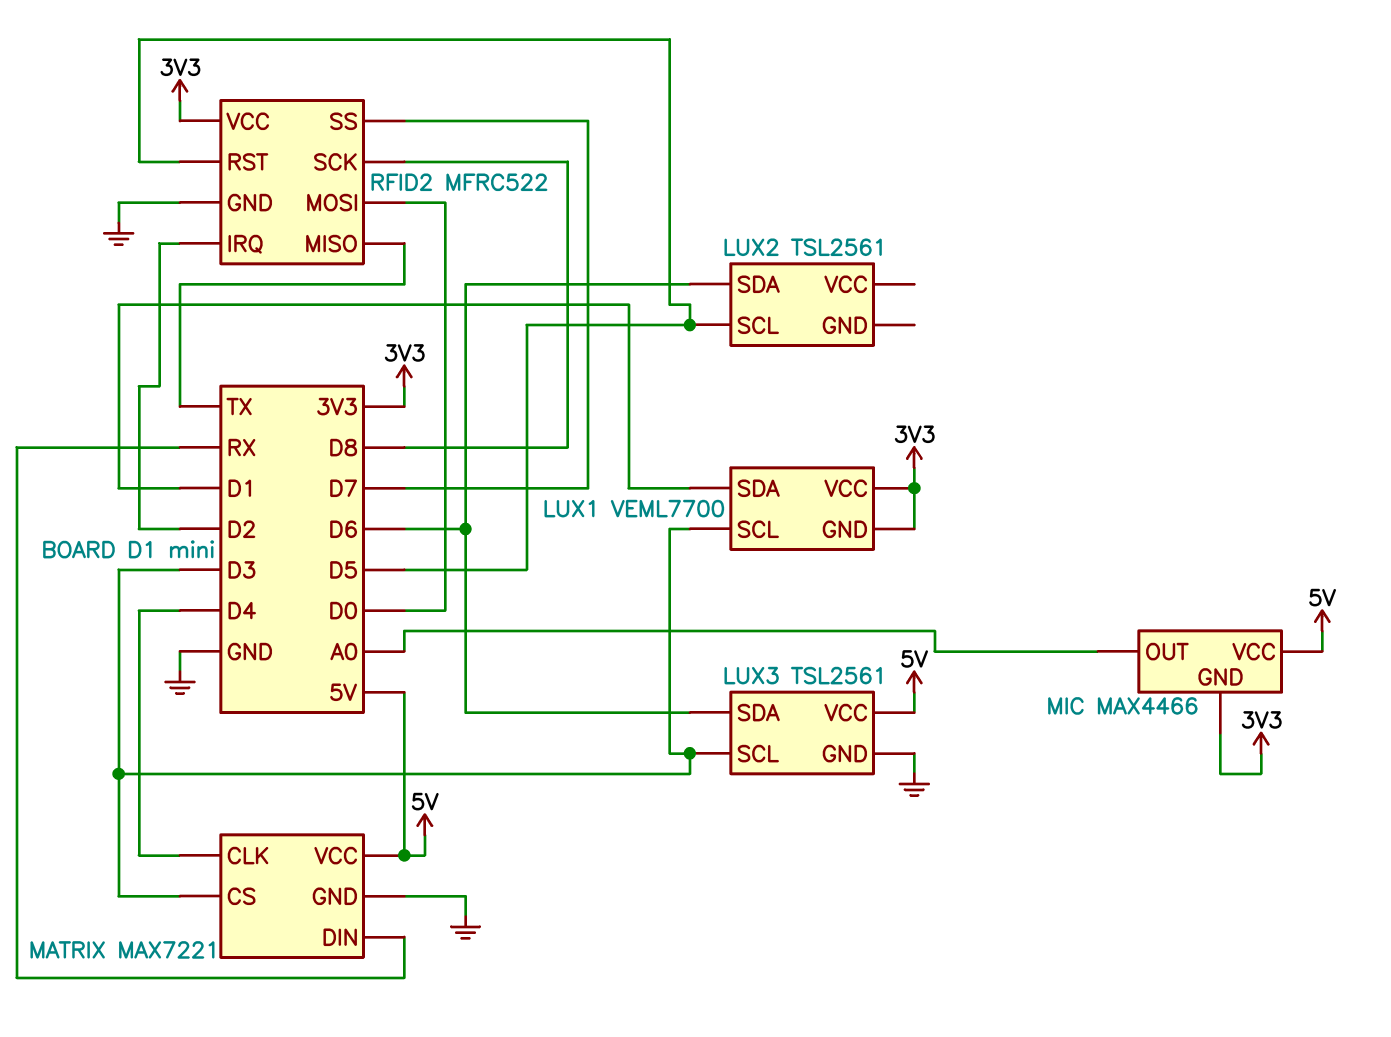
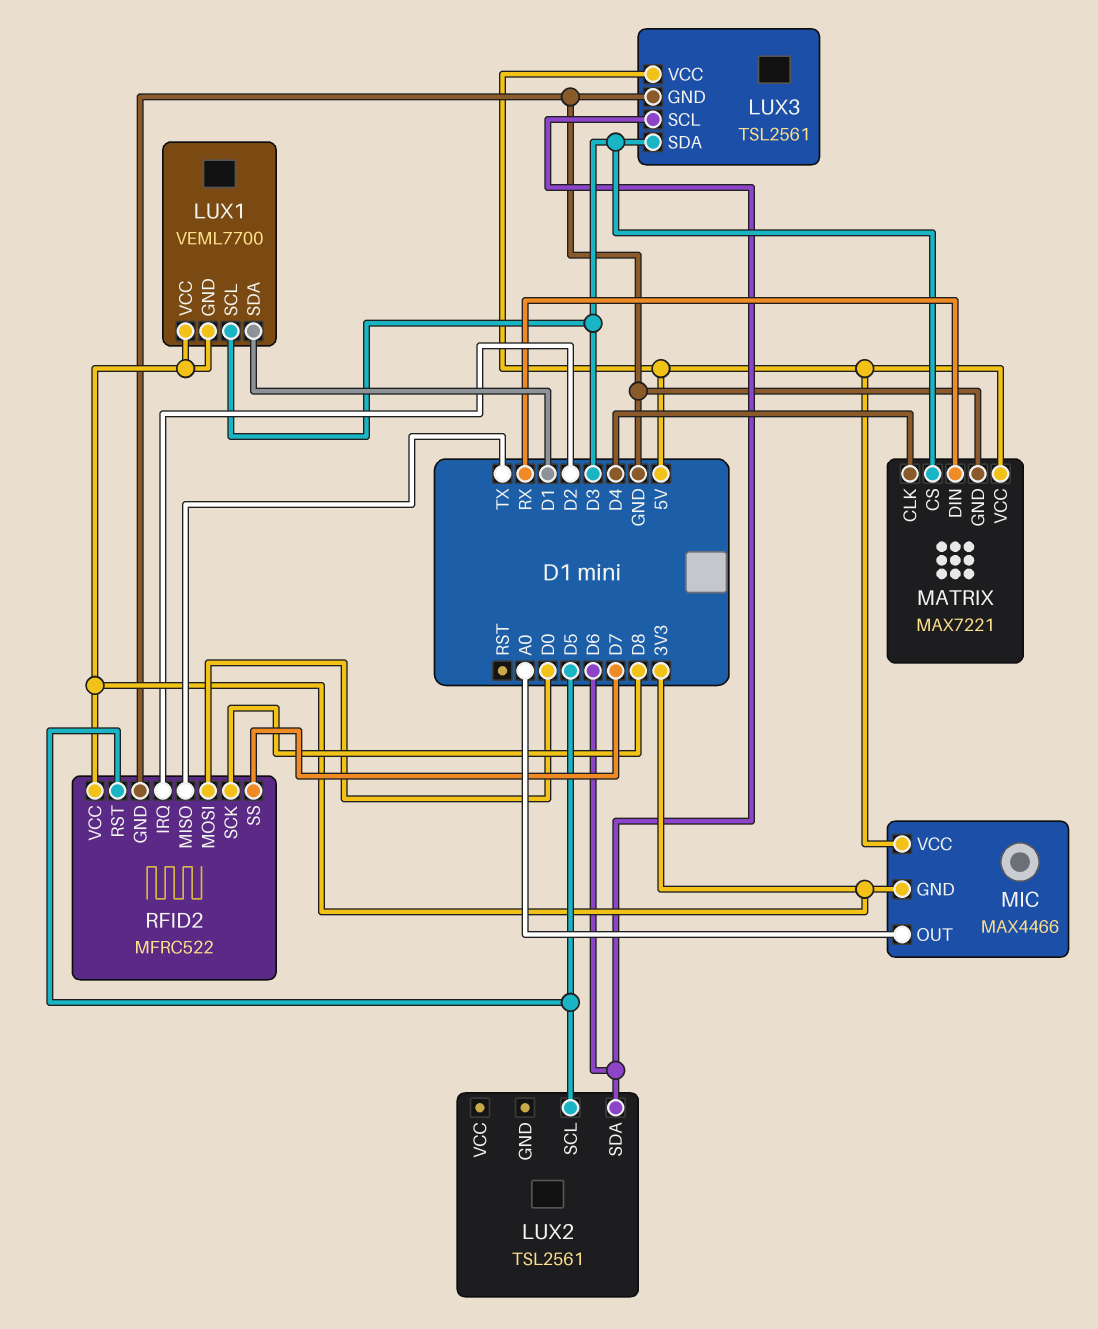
LUX3 pin SCL: D3 -> D6
LUX3 pin SDA: D6 -> D3

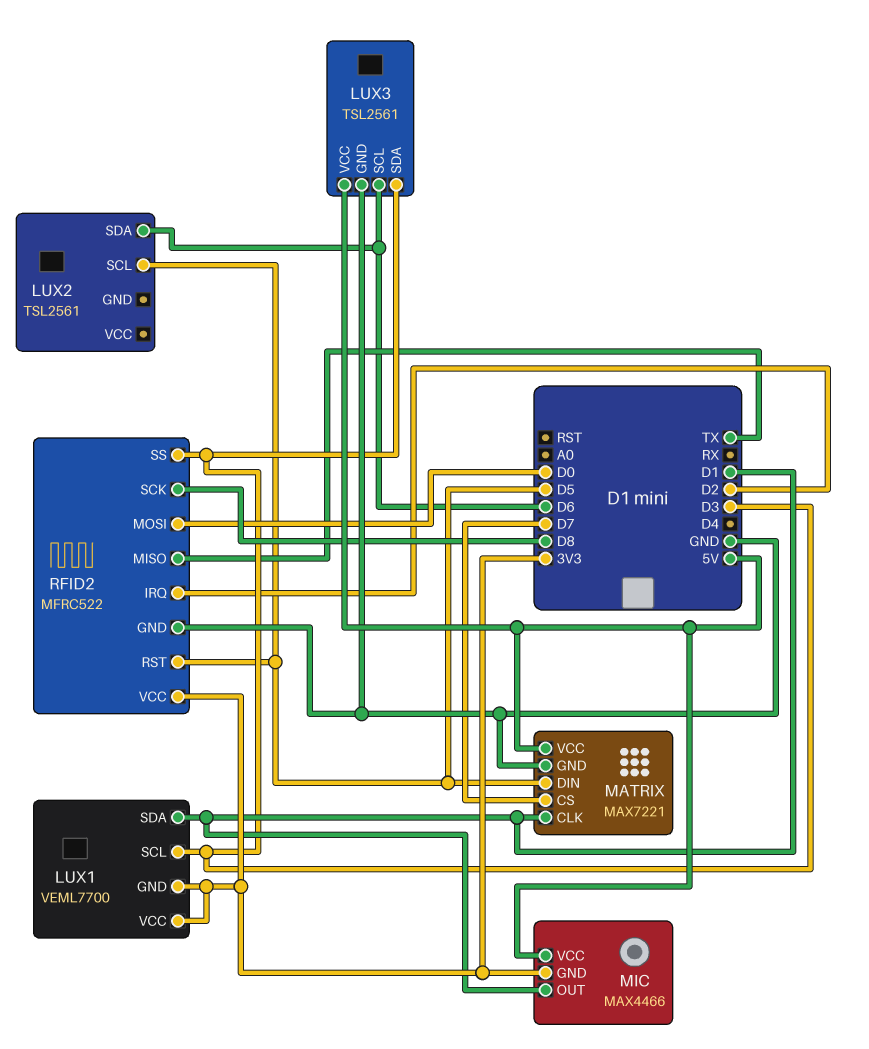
MATRIX pin CLK: D4 -> D1
MATRIX pin CS: D3 -> D7
MATRIX pin DIN: RX -> D5
MIC pin OUT: A0 -> D1
RFID2 pin SS: D7 -> D3

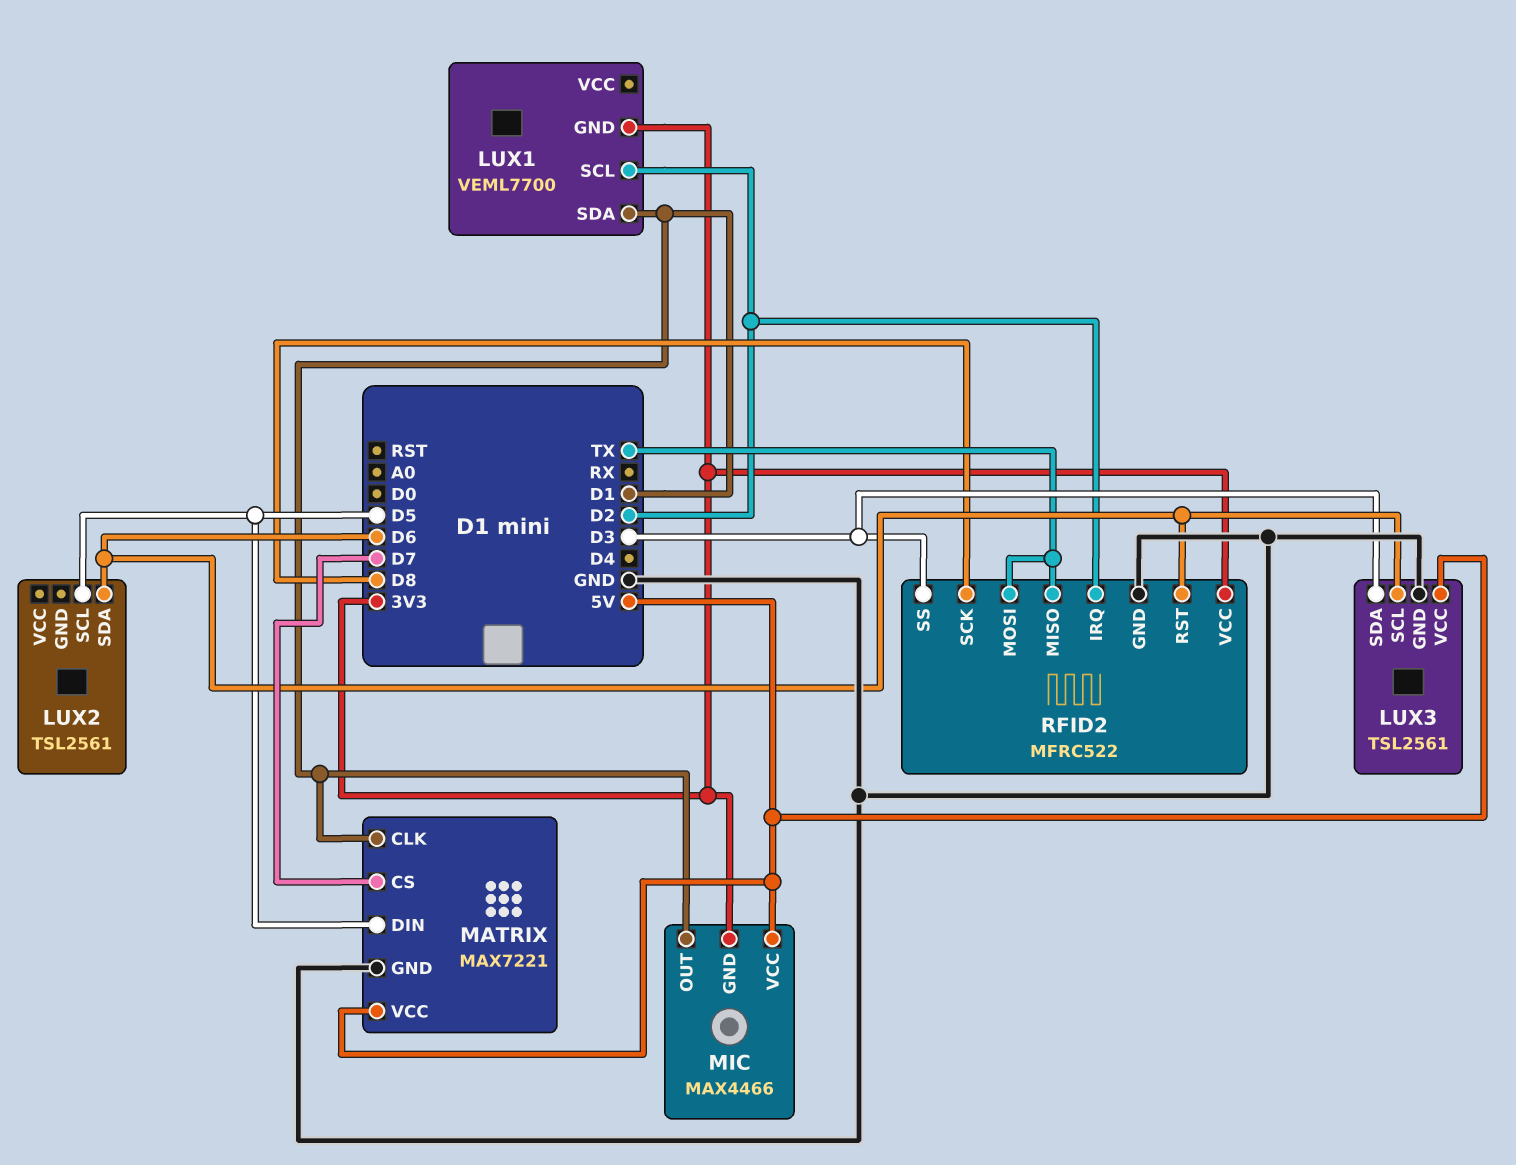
LUX1 pin SCL: D3 -> D2
LUX1 pin VCC: 3V3 -> none
RFID2 pin MOSI: D0 -> TX
RFID2 pin RST: D5 -> D6

